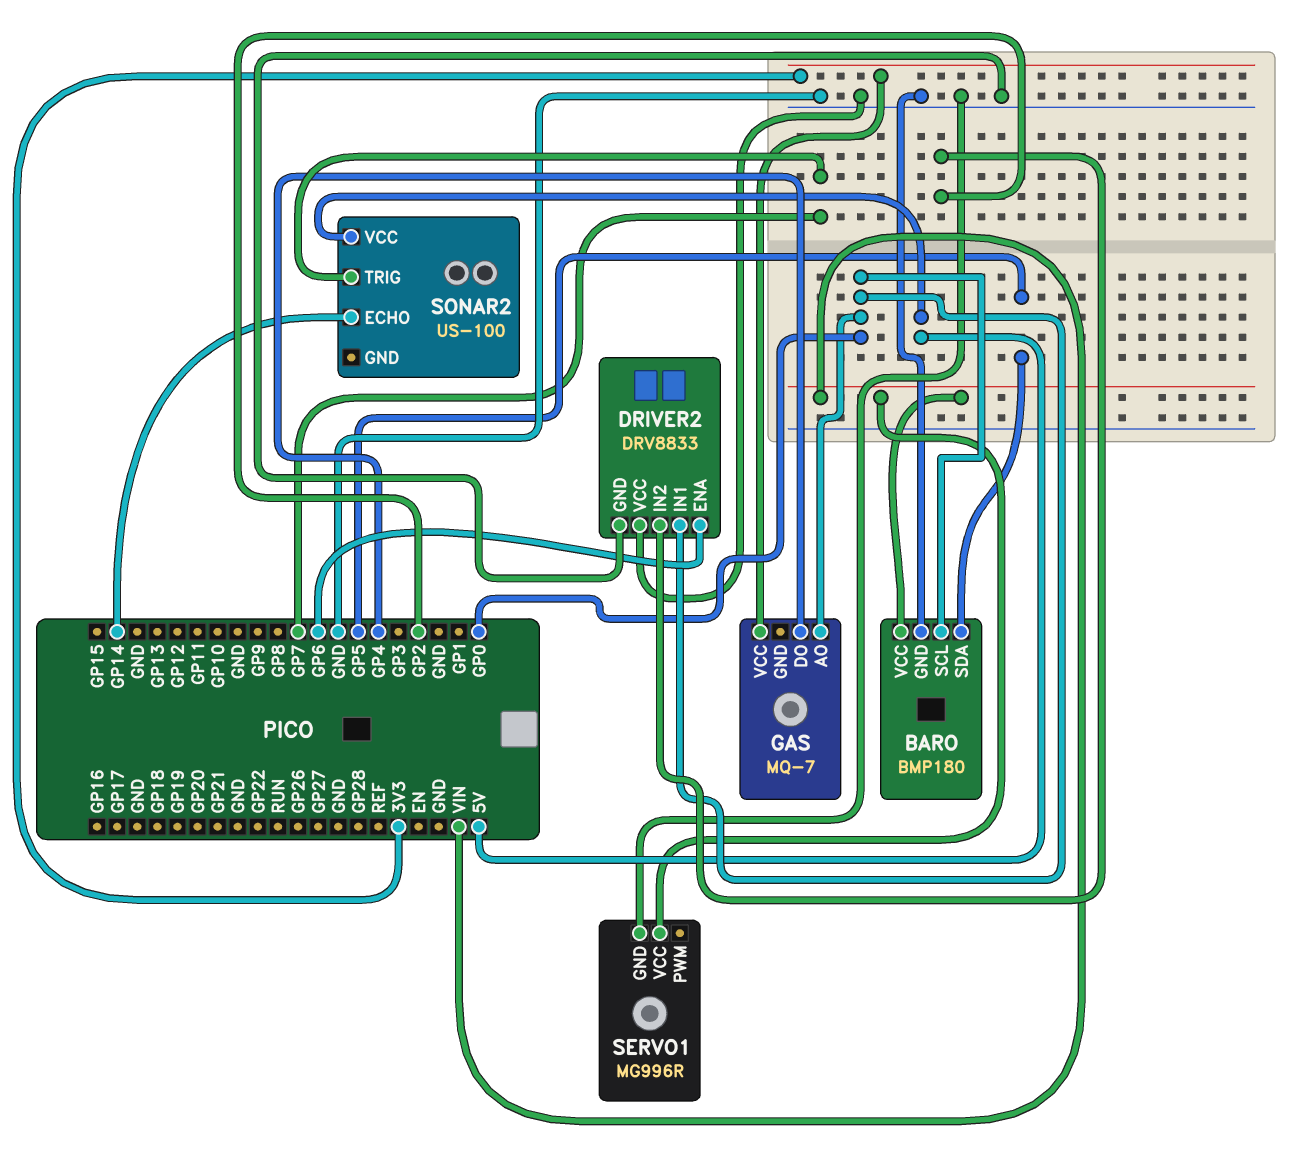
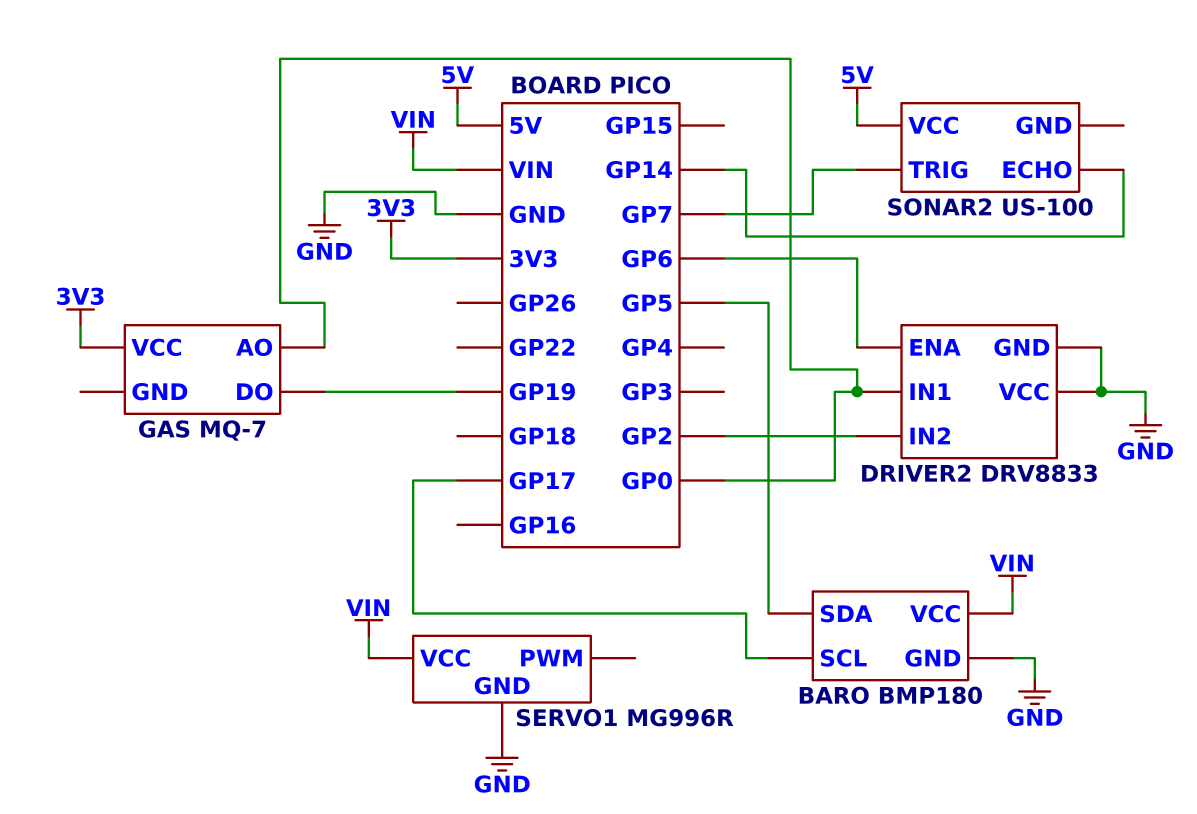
BARO pin SCL: GP0 -> GP17
GAS pin DO: GP4 -> GP19

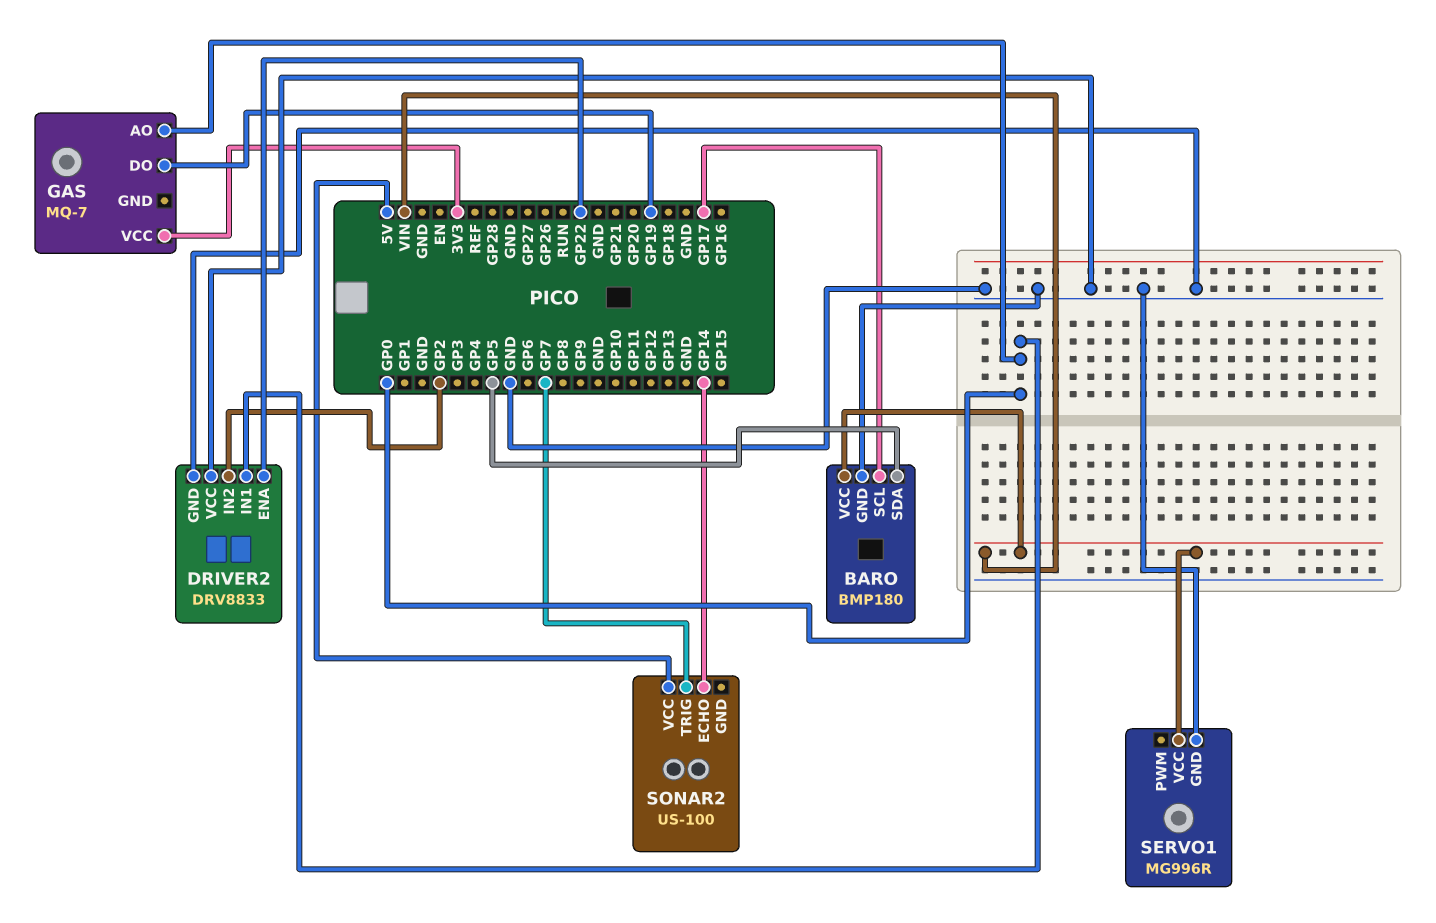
DRIVER2 pin ENA: GP6 -> GP22

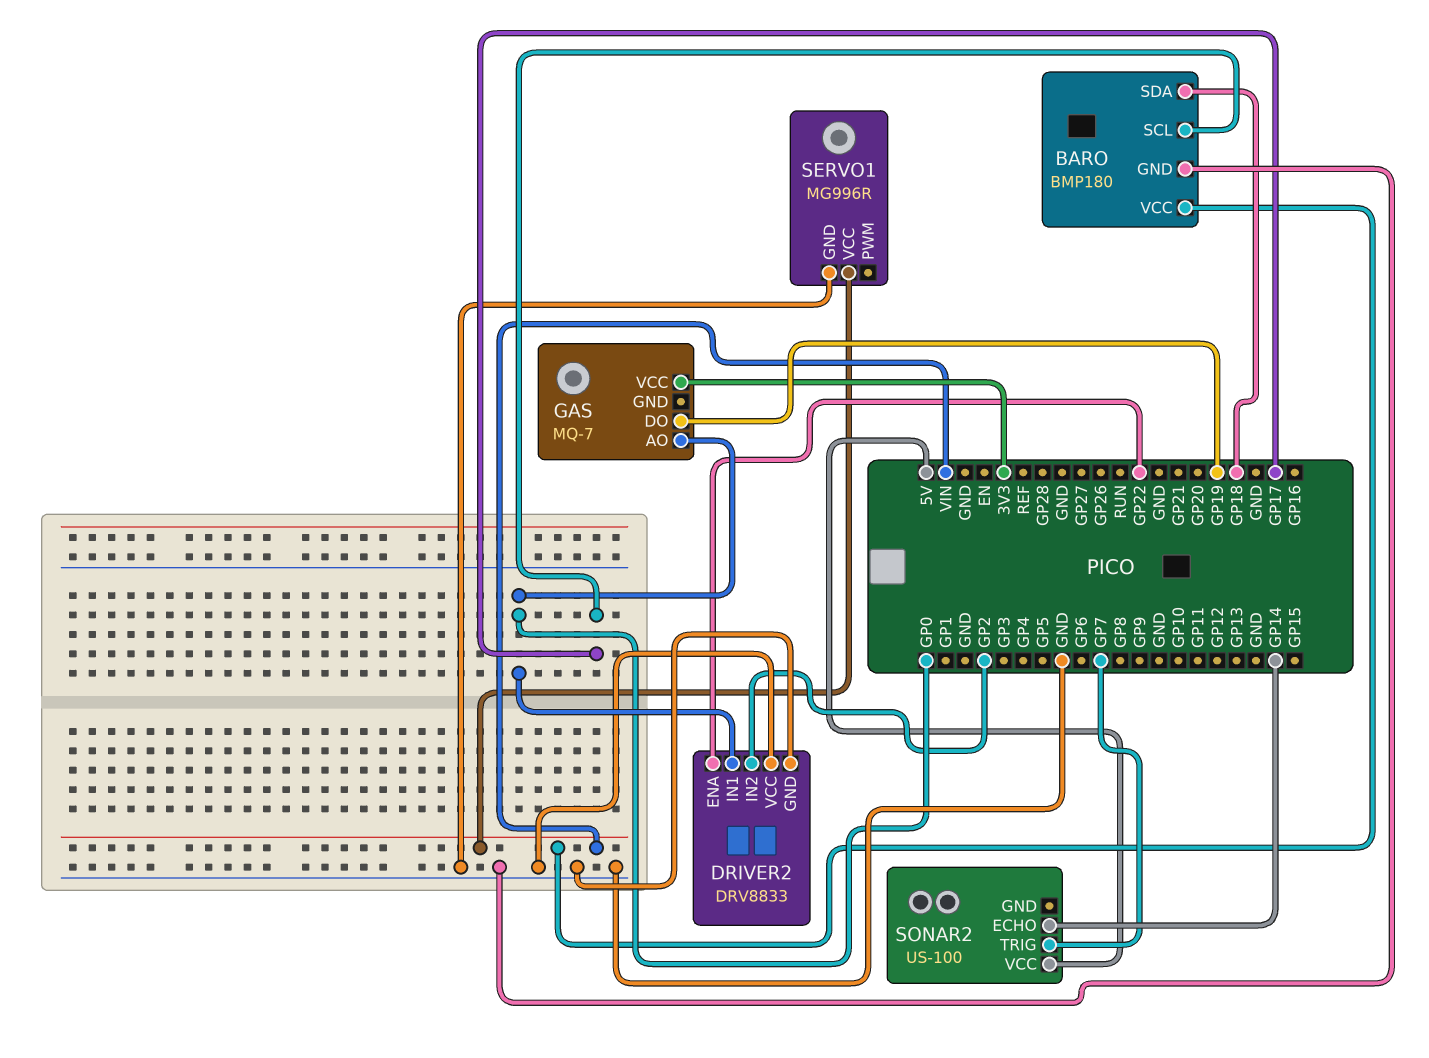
BARO pin SDA: GP5 -> GP18

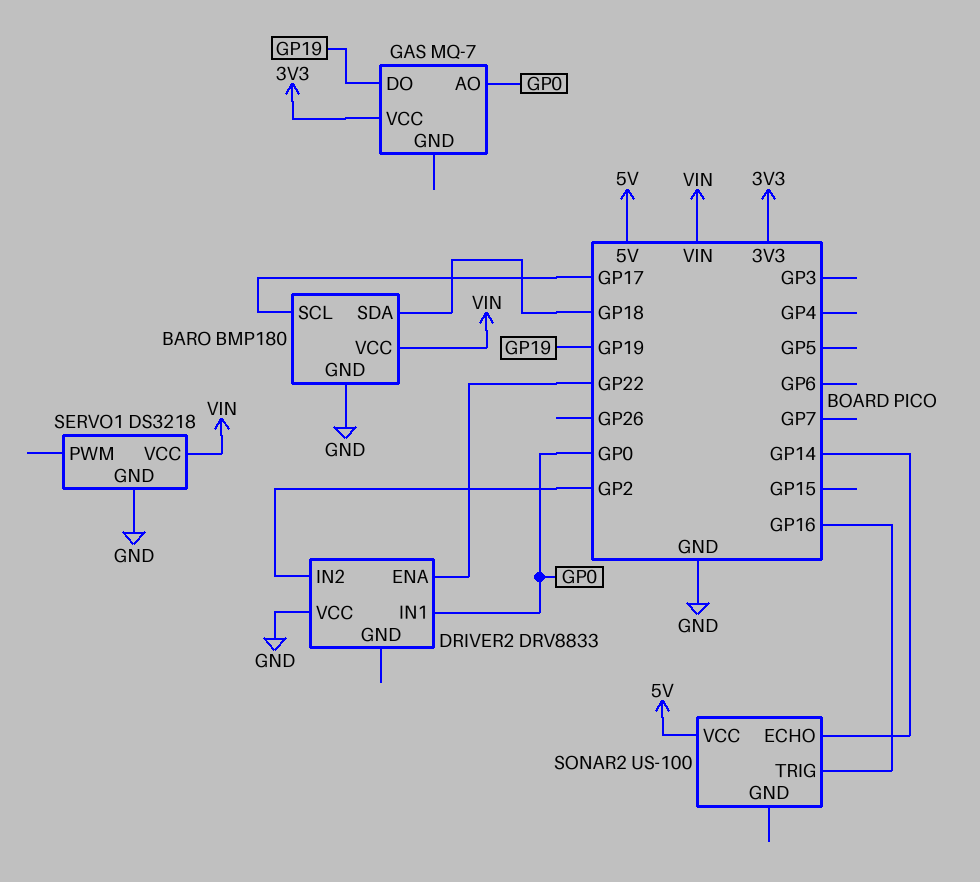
DRIVER2 pin GND: GND -> none
SERVO1: MG996R -> DS3218
SONAR2 pin TRIG: GP7 -> GP16

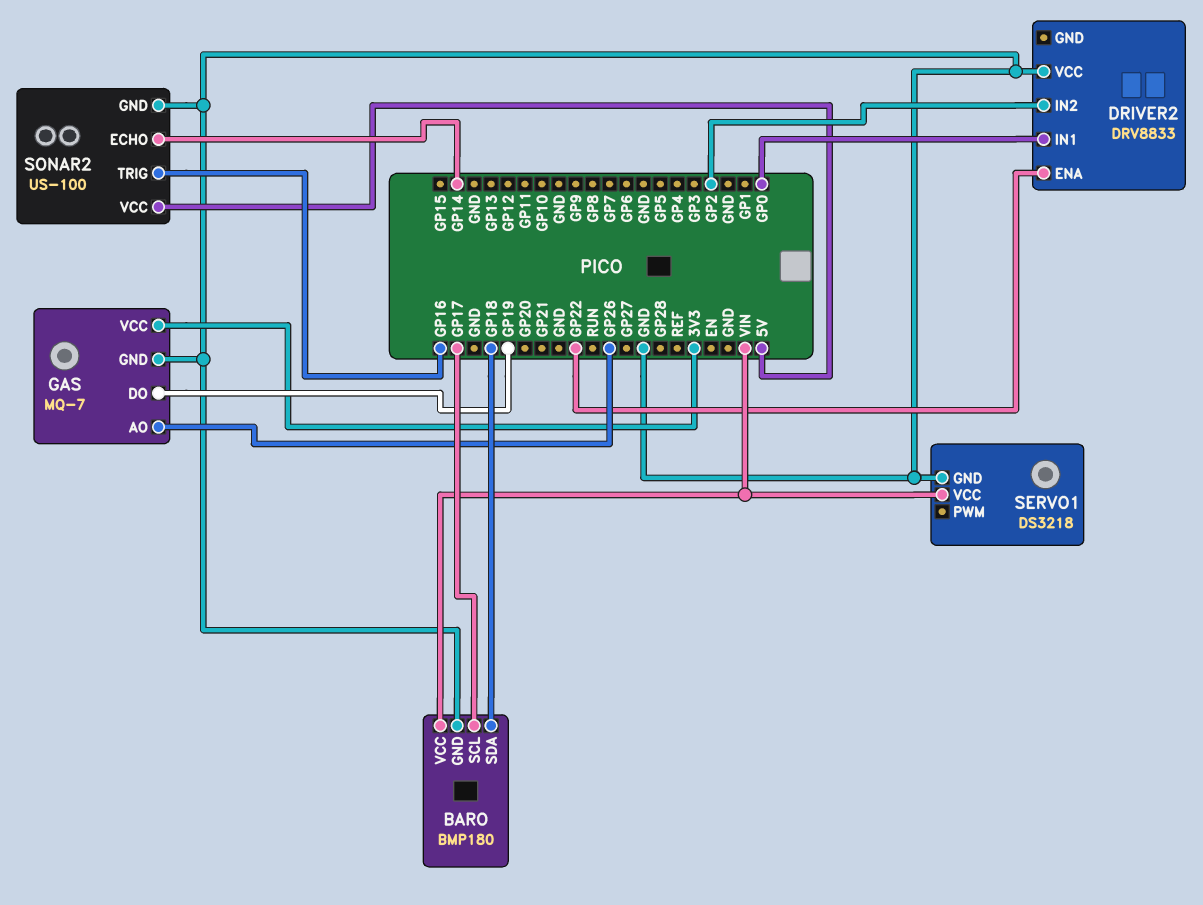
GAS pin AO: GP0 -> GP26
GAS pin GND: none -> GND
SONAR2 pin GND: none -> GND

